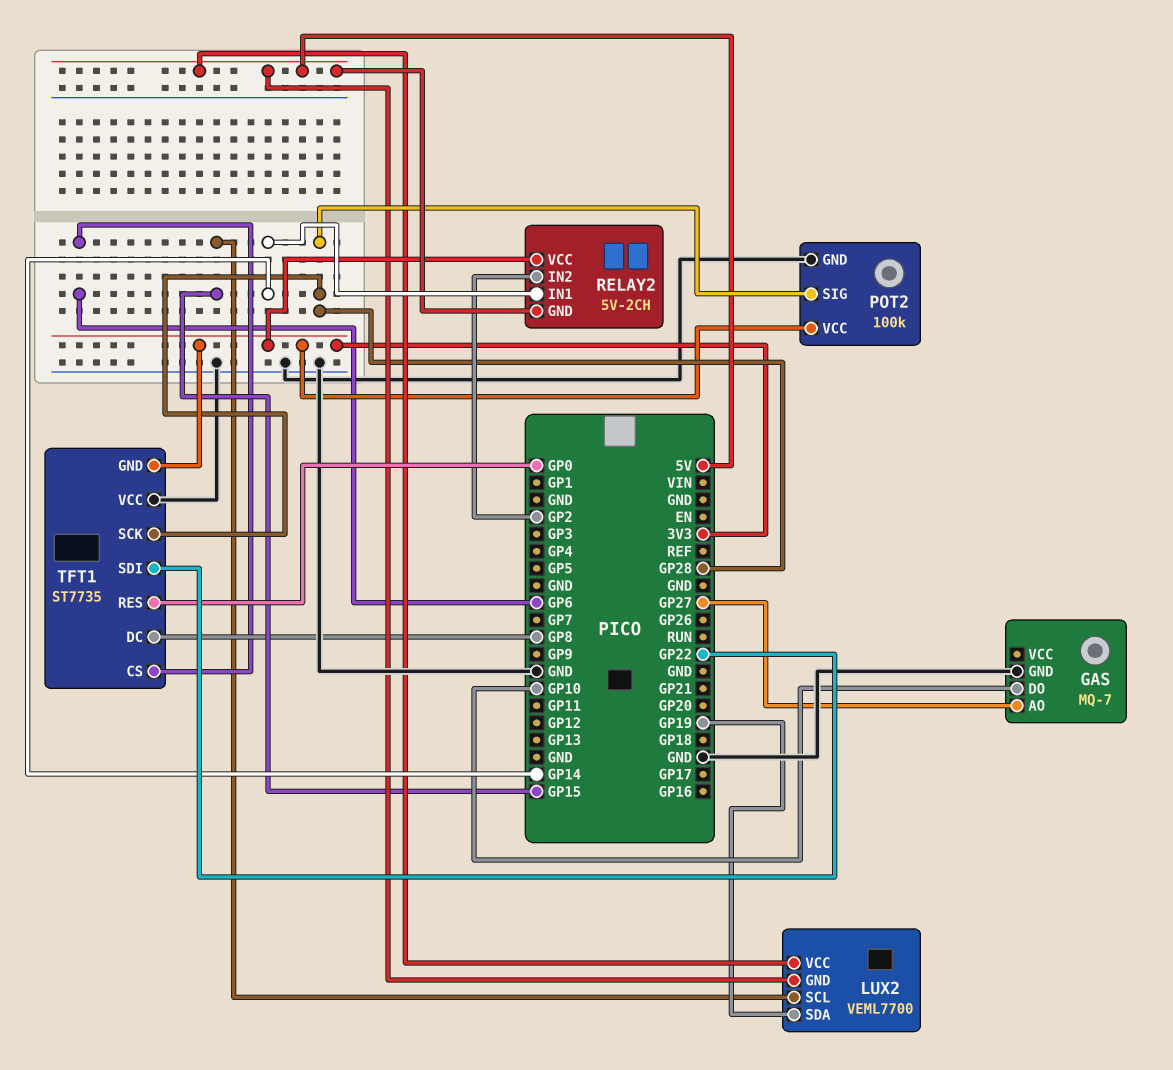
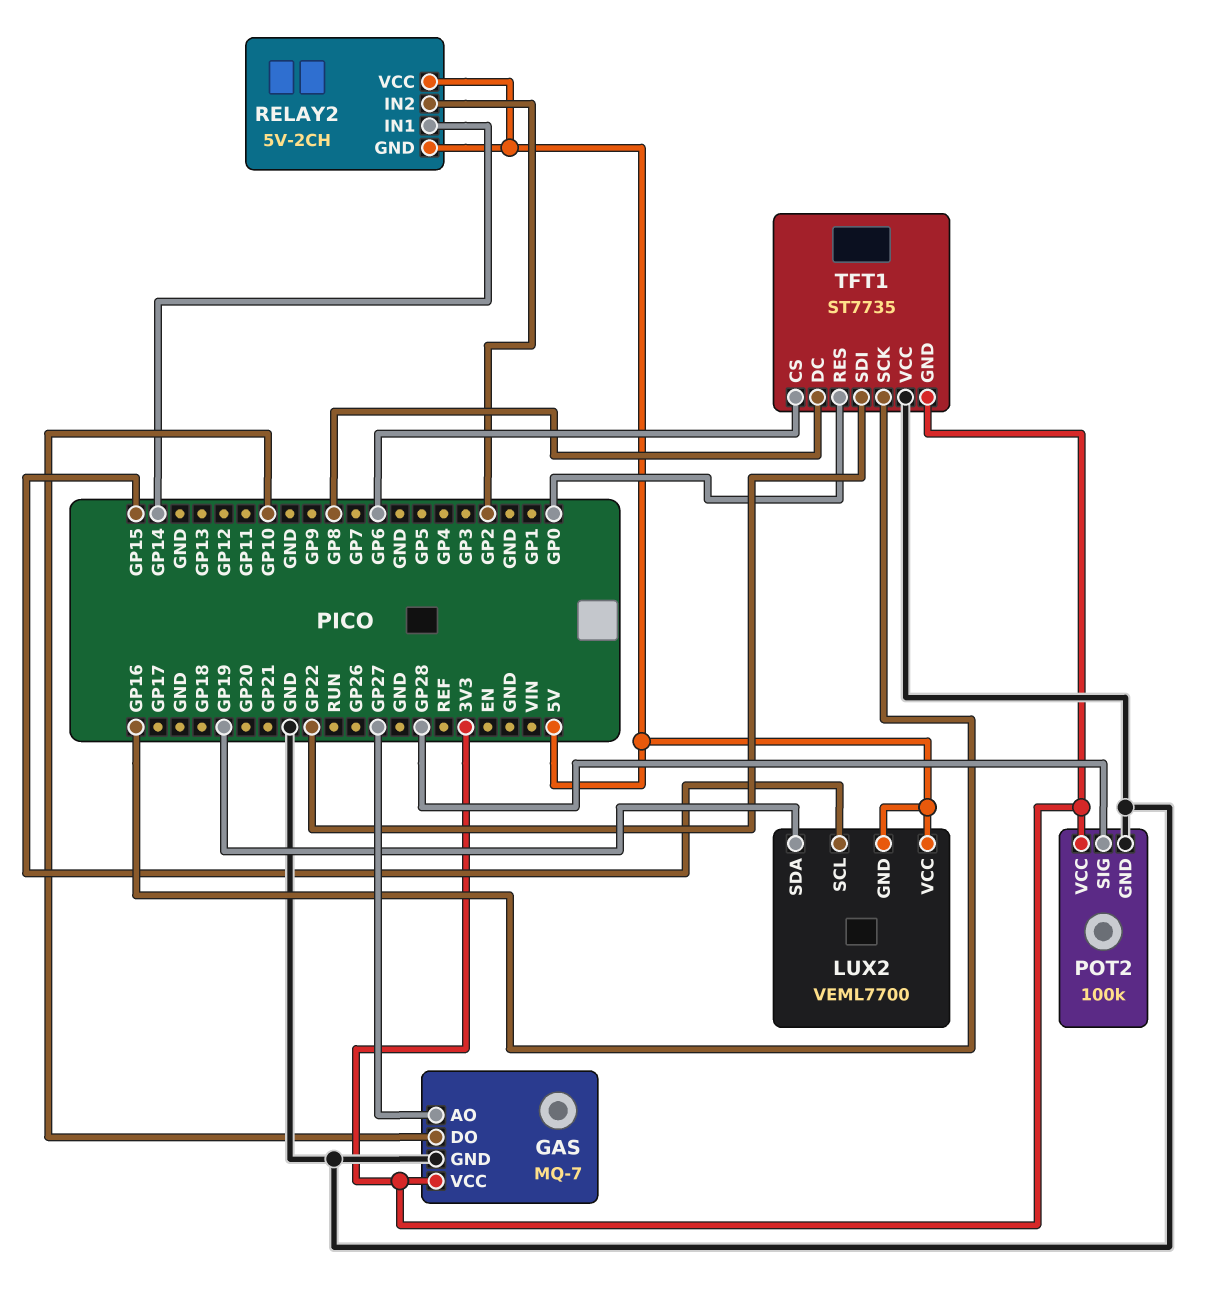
GAS pin VCC: none -> 3V3
RELAY2 pin VCC: 3V3 -> 5V
TFT1 pin SCK: GP28 -> GP16

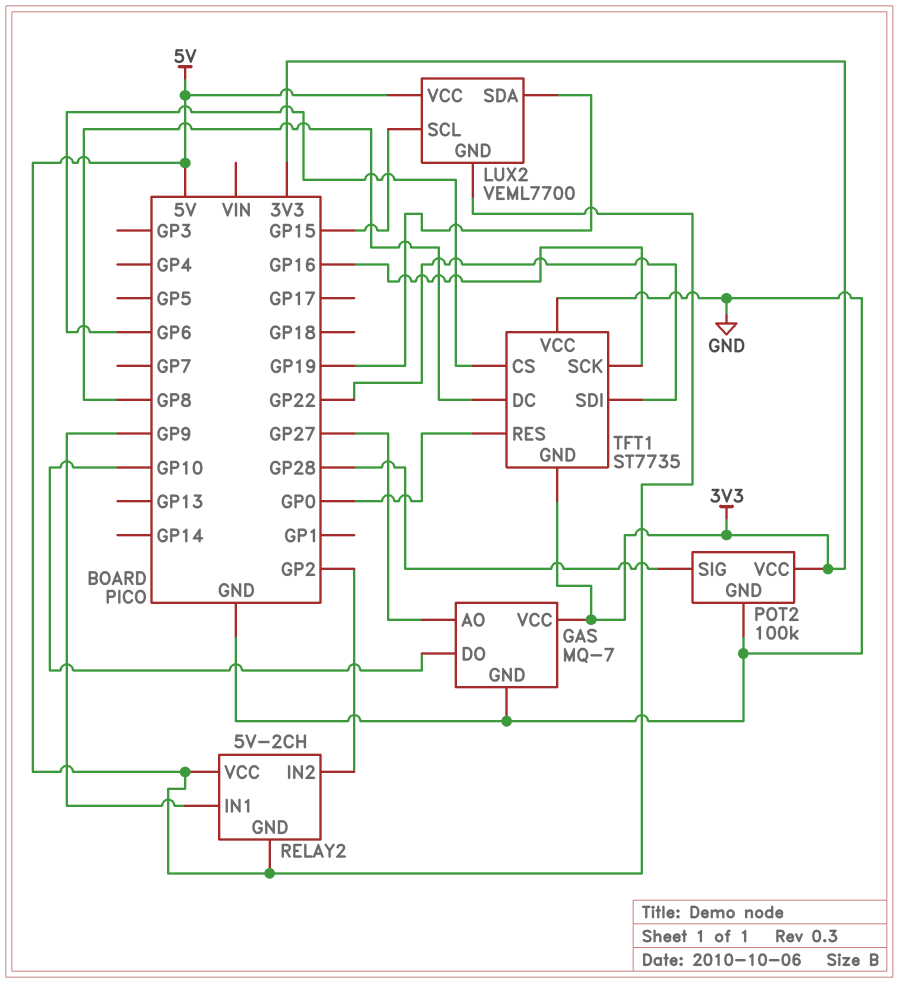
RELAY2 pin IN1: GP14 -> GP9

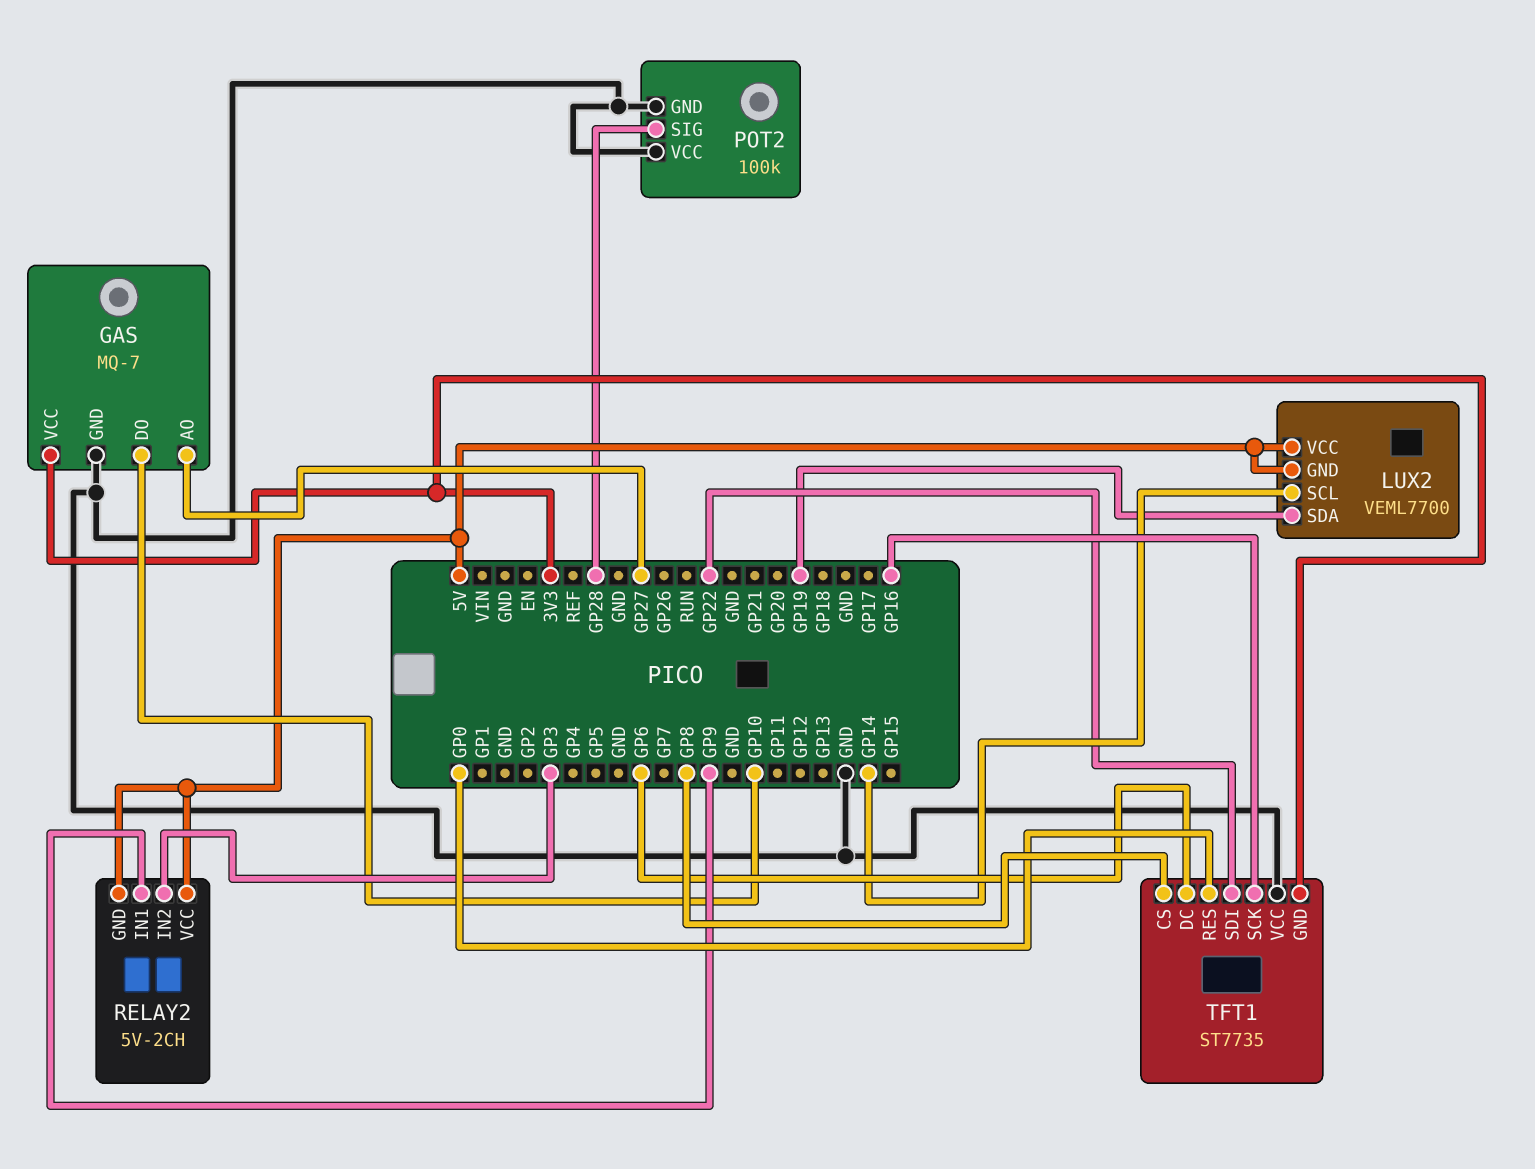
LUX2 pin SCL: GP15 -> GP14
POT2 pin VCC: 3V3 -> GND
RELAY2 pin IN2: GP2 -> GP3
TFT1 pin CS: GP6 -> GP8
TFT1 pin DC: GP8 -> GP6

